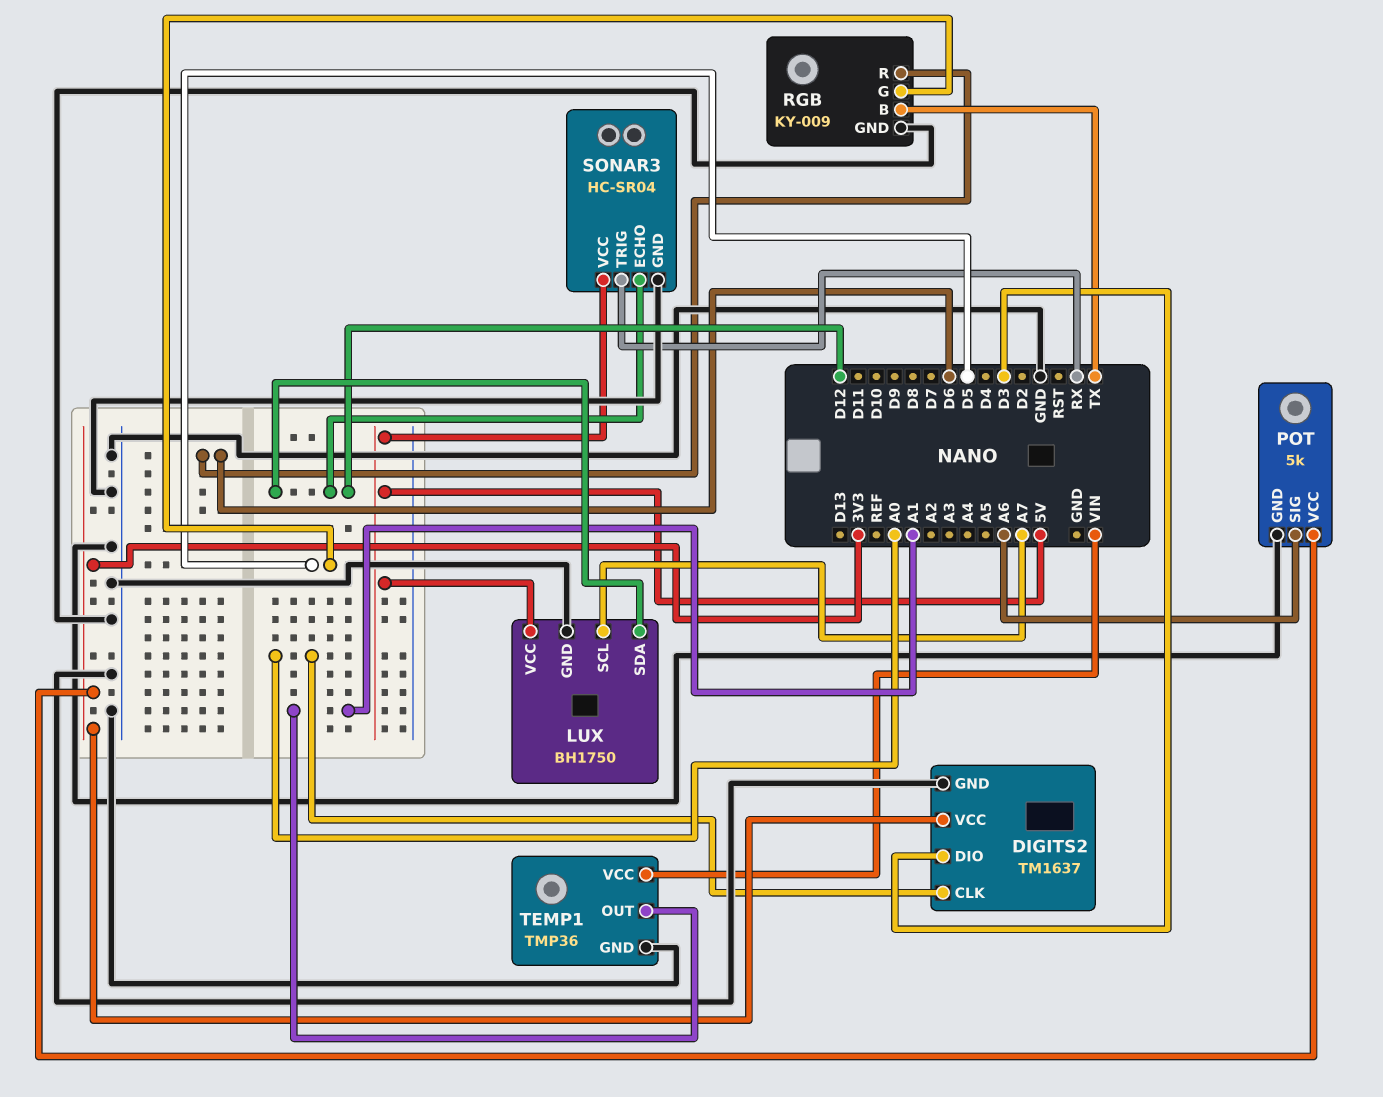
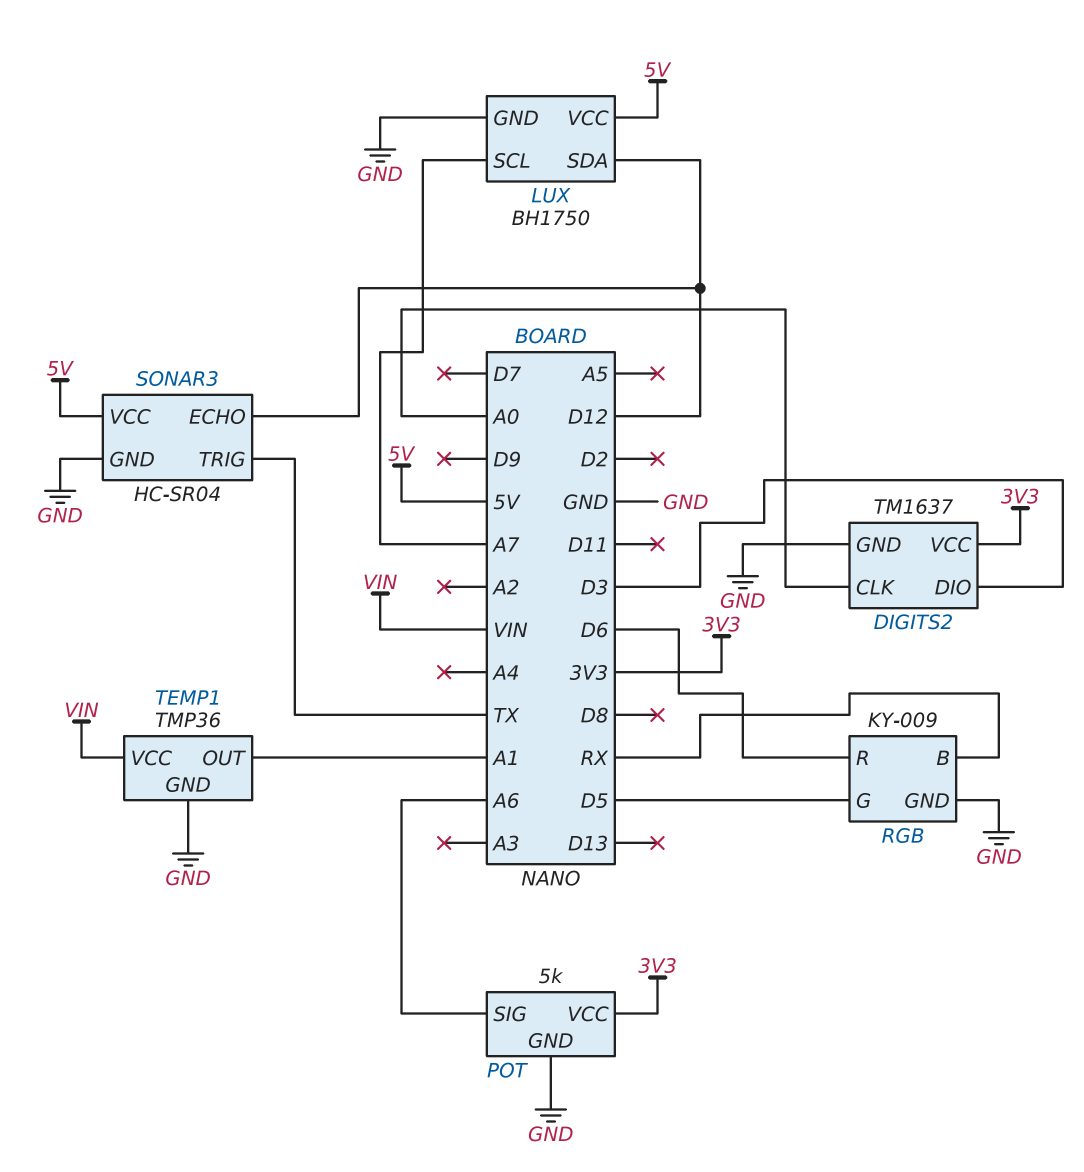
RGB pin B: TX -> RX
SONAR3 pin TRIG: RX -> TX

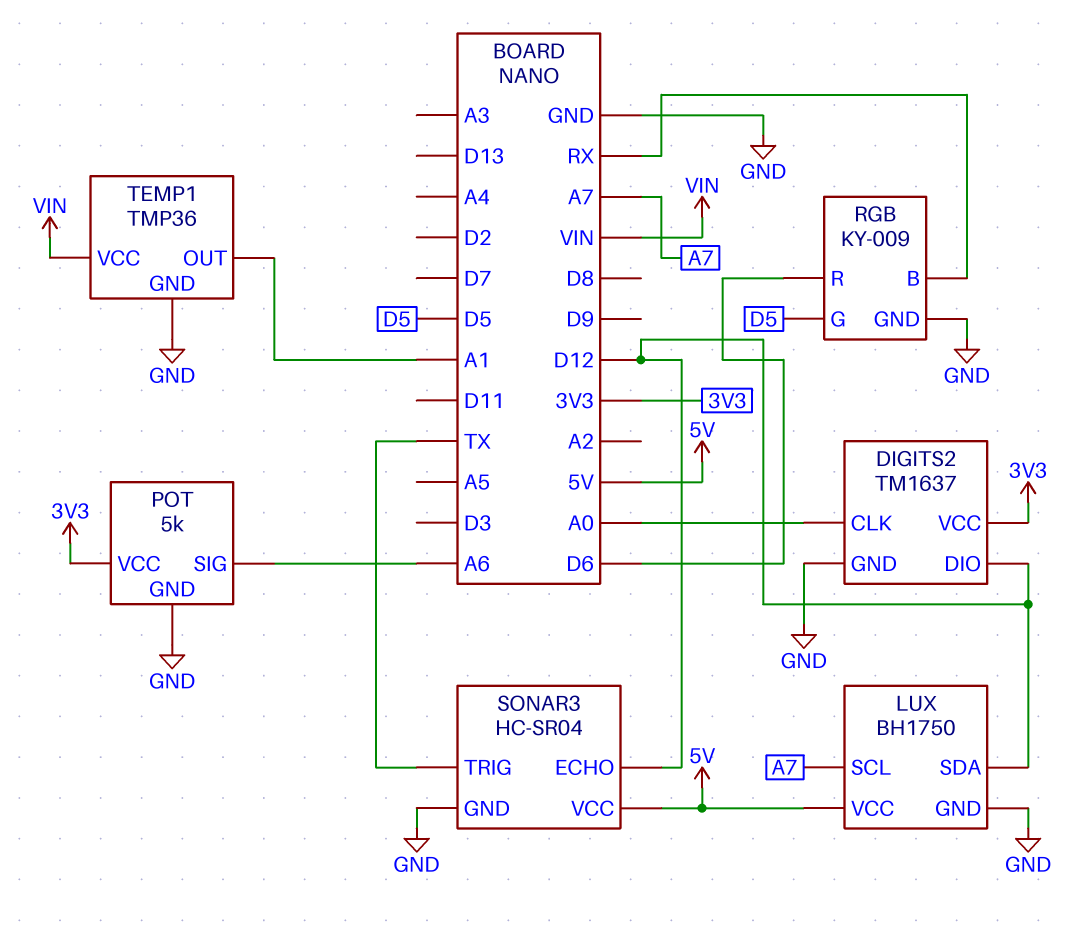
DIGITS2 pin DIO: D3 -> D12

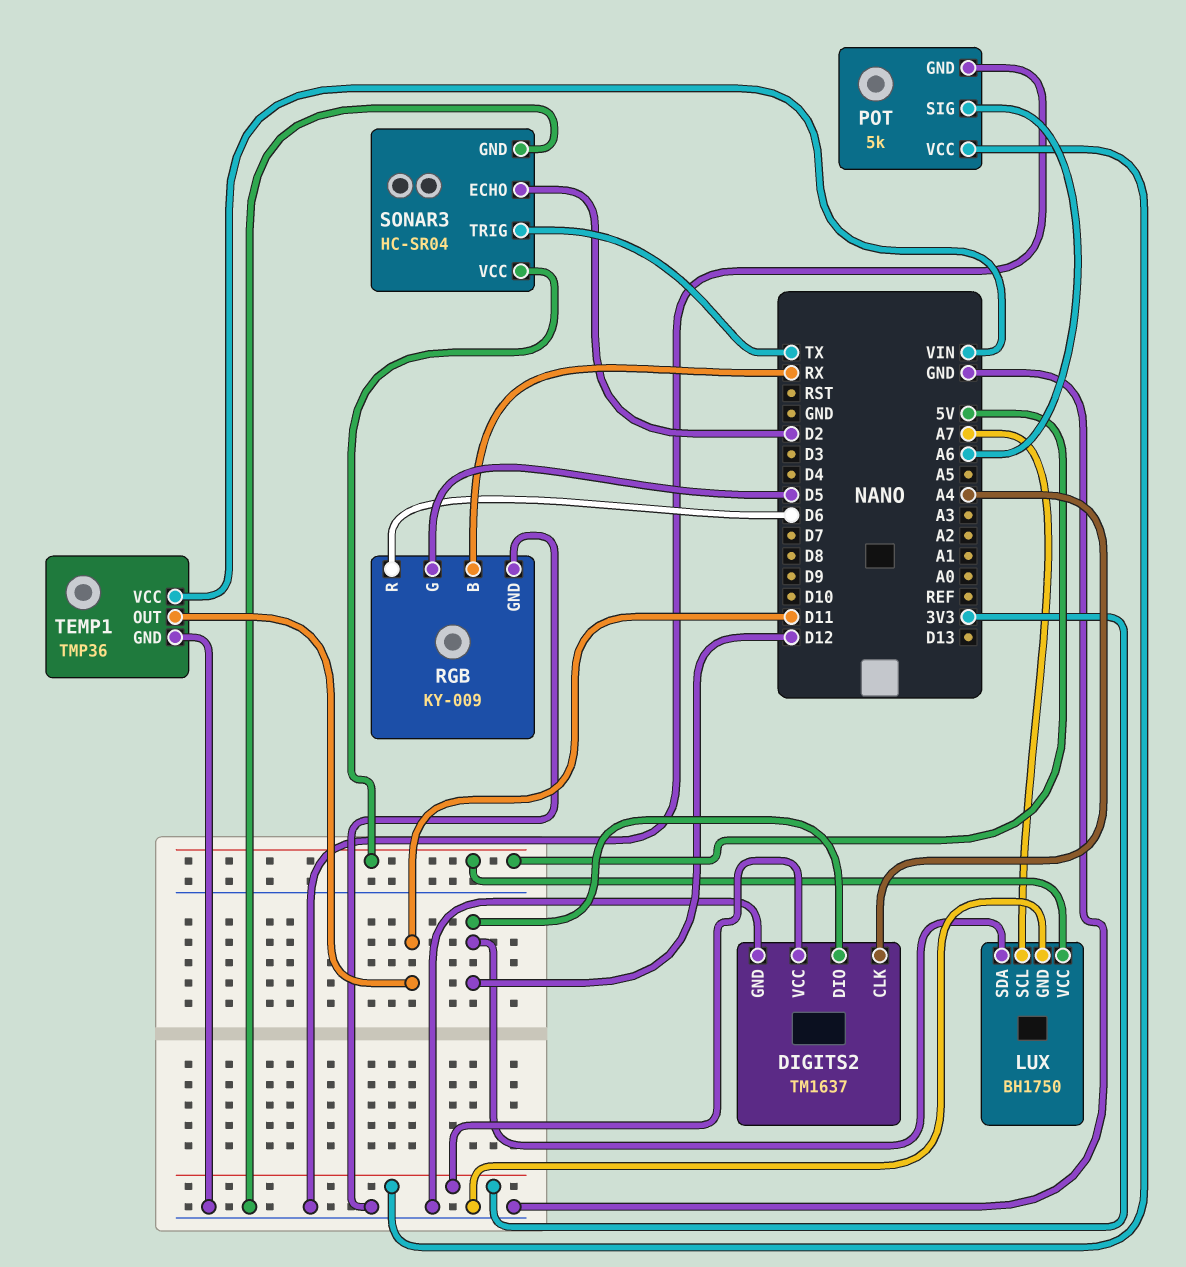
DIGITS2 pin CLK: A0 -> A4
SONAR3 pin ECHO: D12 -> D2
TEMP1 pin OUT: A1 -> D11

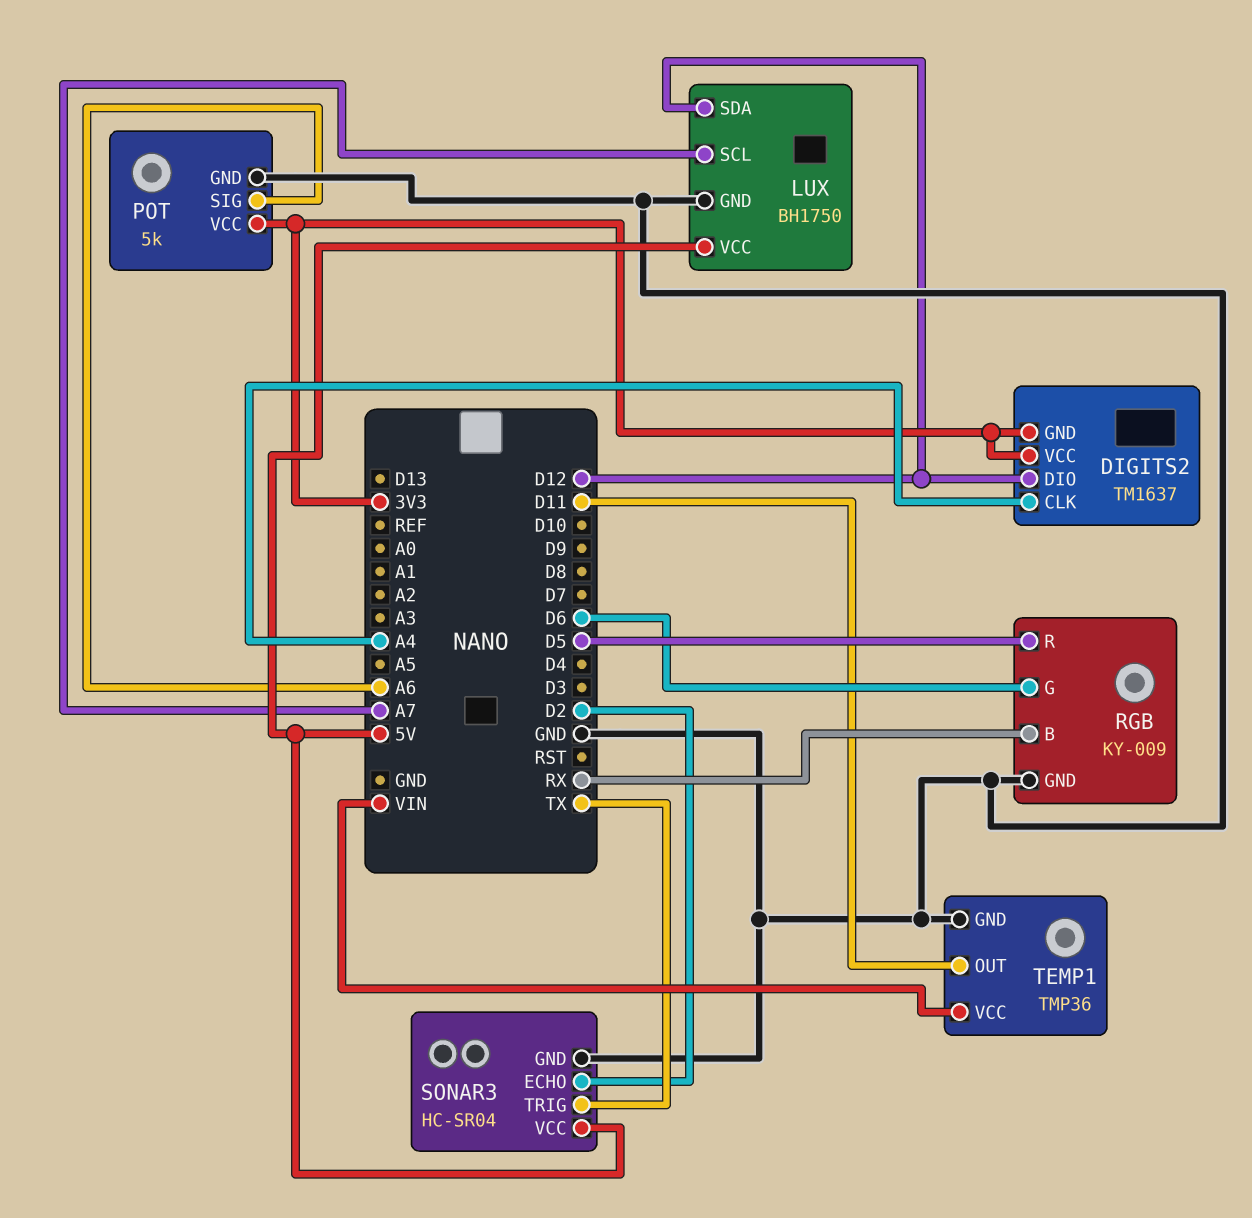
DIGITS2 pin GND: GND -> 3V3
RGB pin G: D5 -> D6
RGB pin R: D6 -> D5

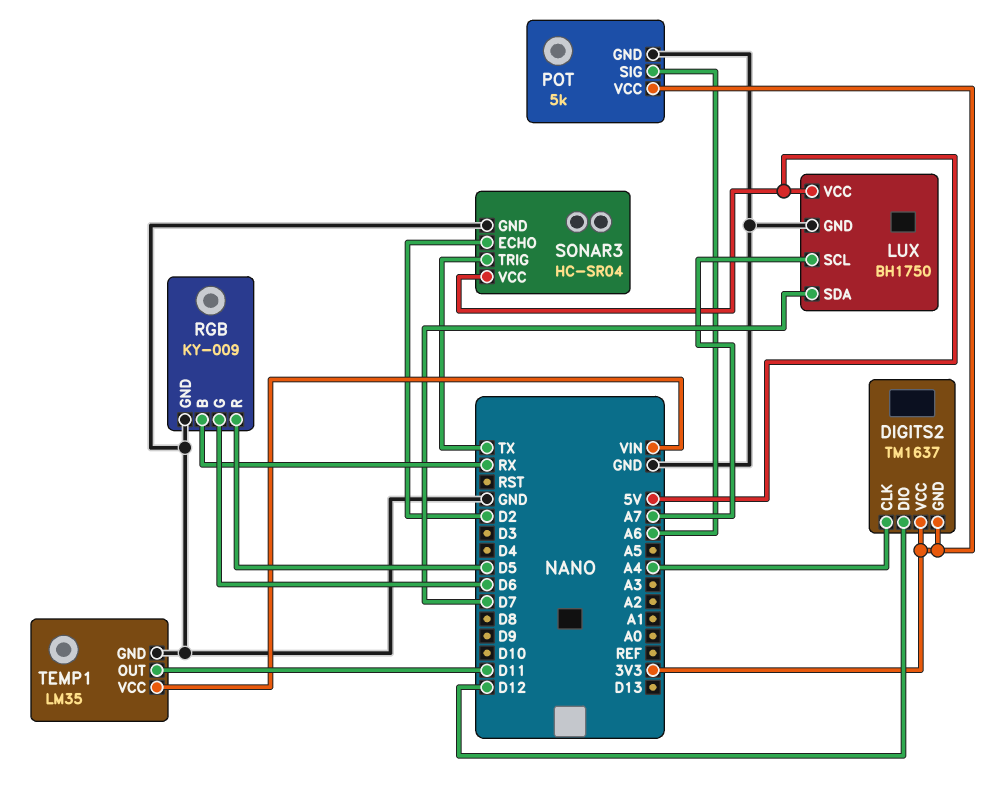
LUX pin SDA: D12 -> D7
TEMP1: TMP36 -> LM35

